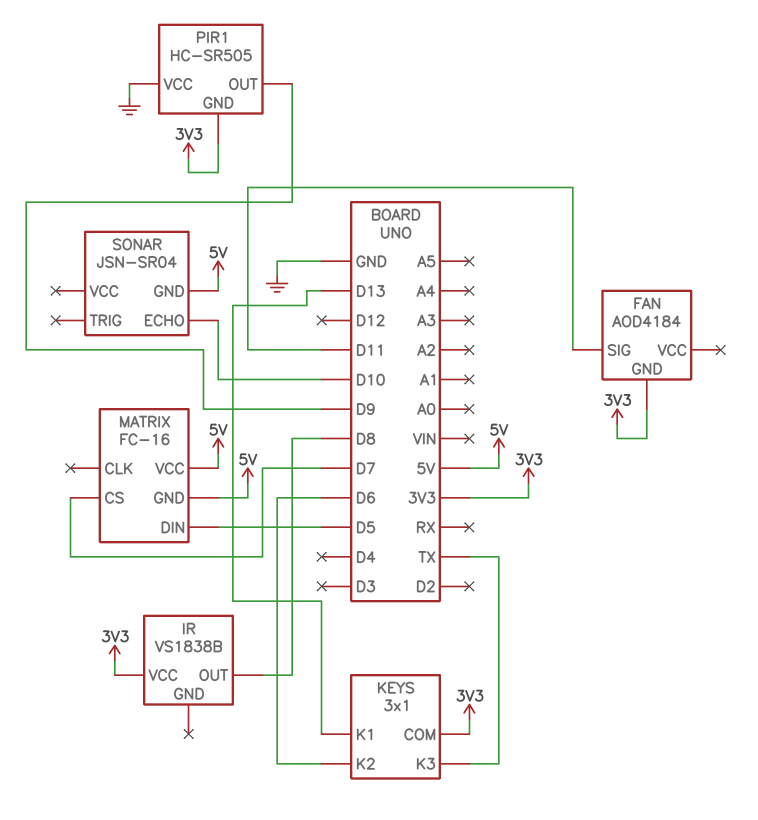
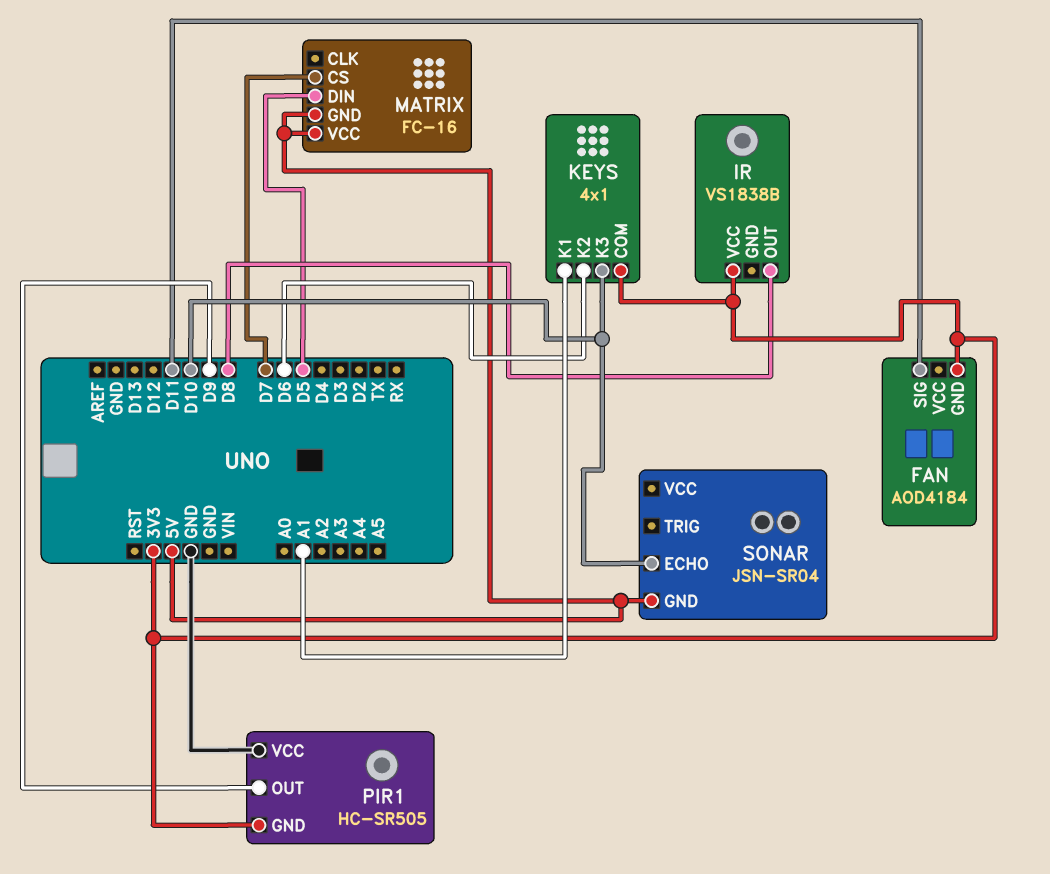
KEYS: 3x1 -> 4x1
KEYS pin K1: D13 -> A1
KEYS pin K3: TX -> D10

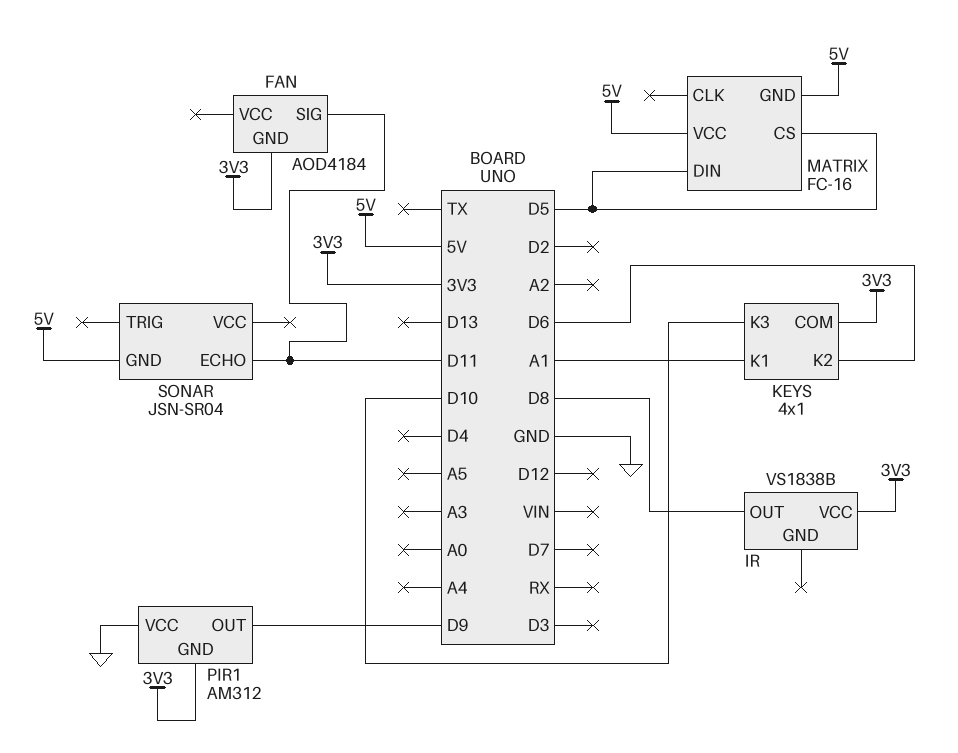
MATRIX pin CS: D7 -> D5
PIR1: HC-SR505 -> AM312
SONAR pin ECHO: D10 -> D11

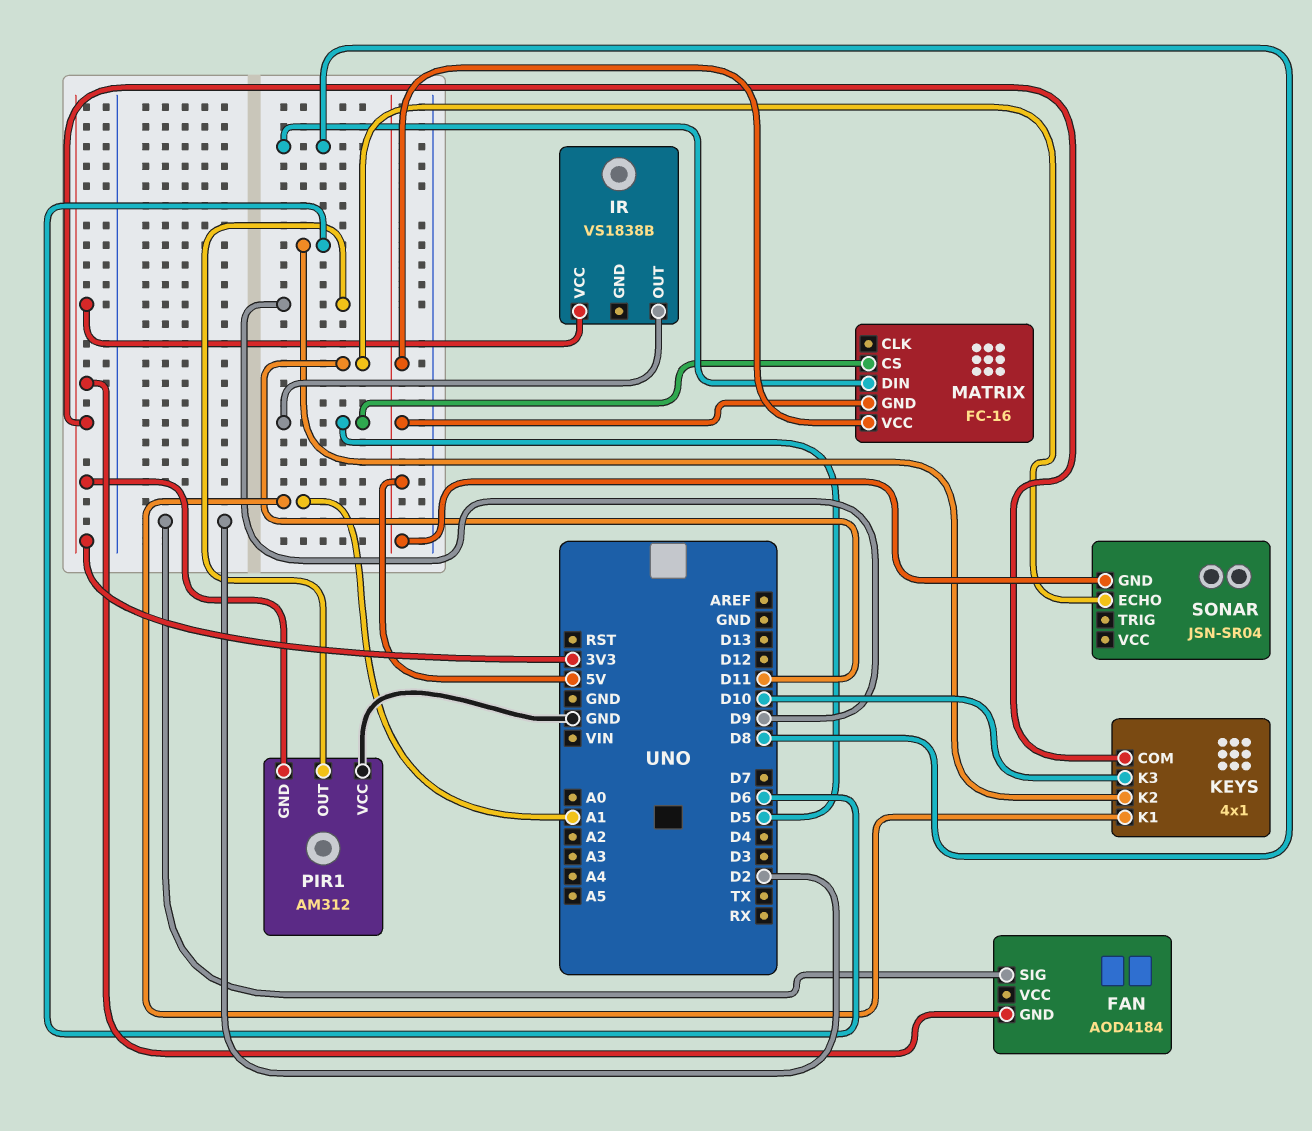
FAN pin SIG: D11 -> D2
IR pin OUT: D8 -> D5
MATRIX pin DIN: D5 -> D8

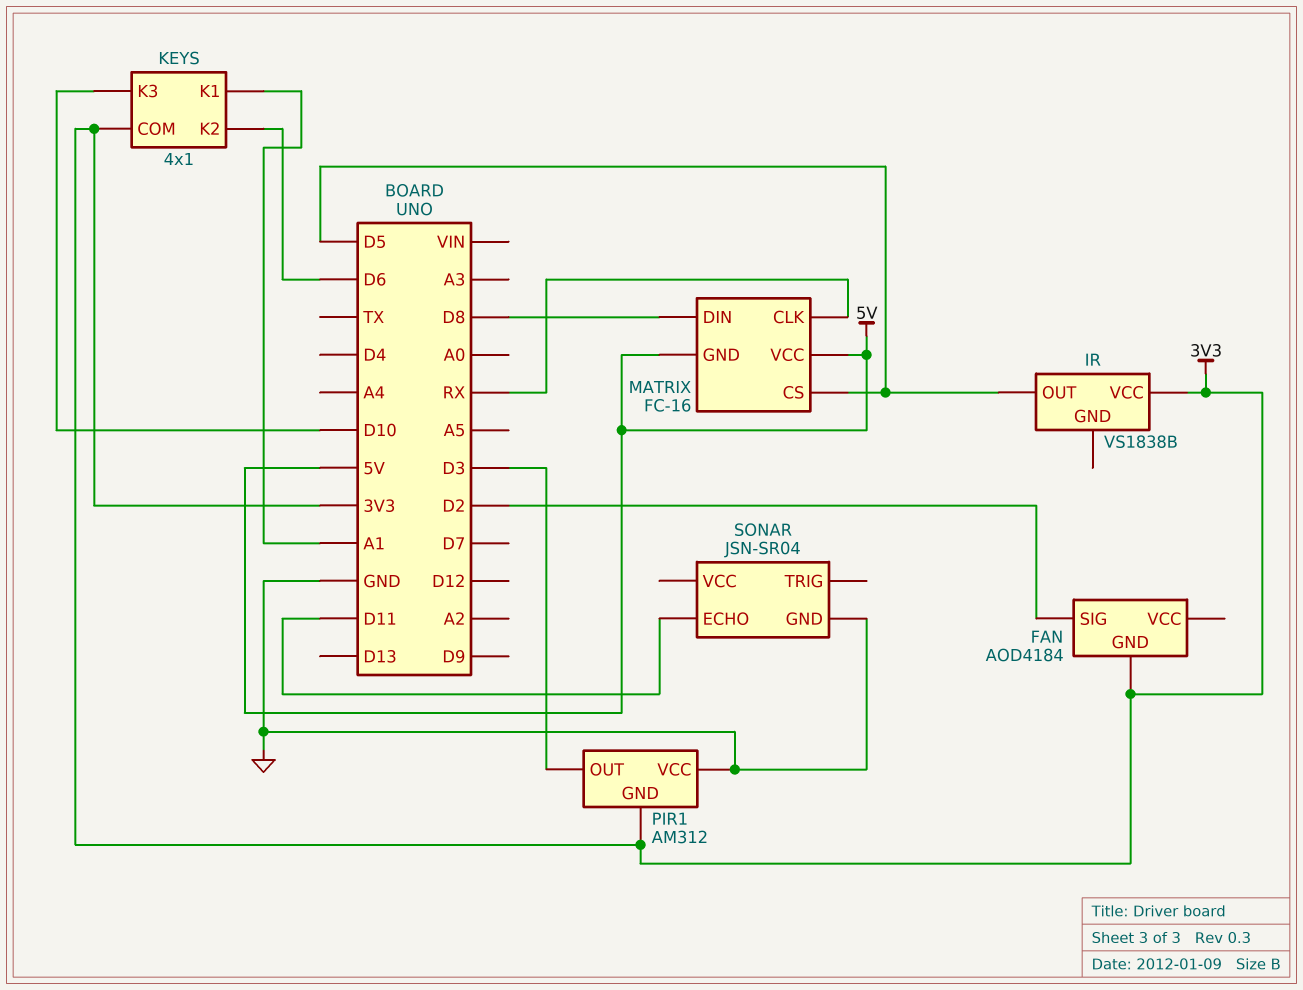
MATRIX pin CLK: none -> RX
PIR1 pin OUT: D9 -> D3
SONAR pin GND: 5V -> GND

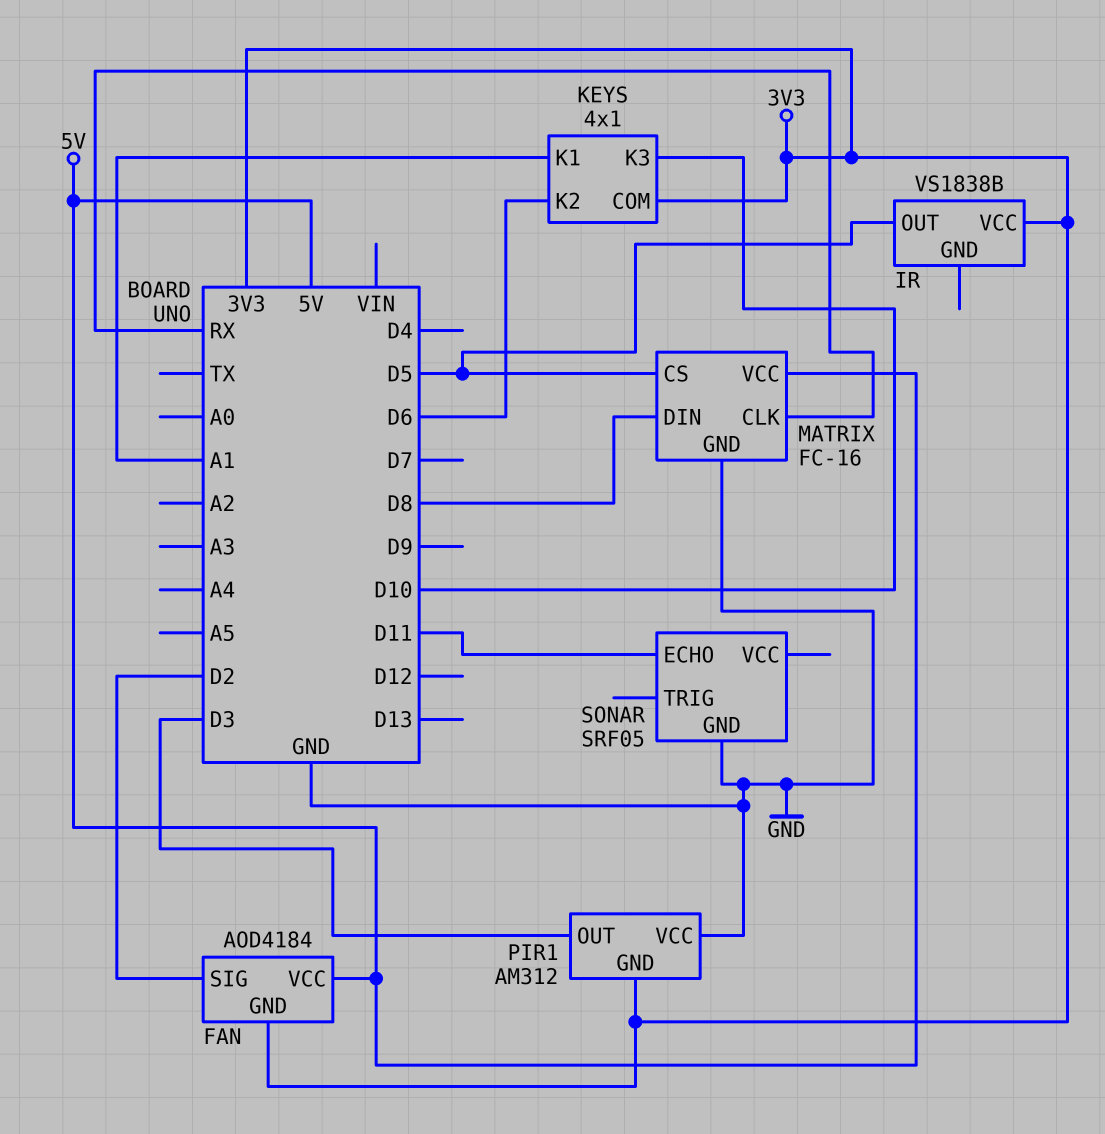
FAN pin VCC: none -> 5V
MATRIX pin GND: 5V -> GND
SONAR: JSN-SR04 -> SRF05

